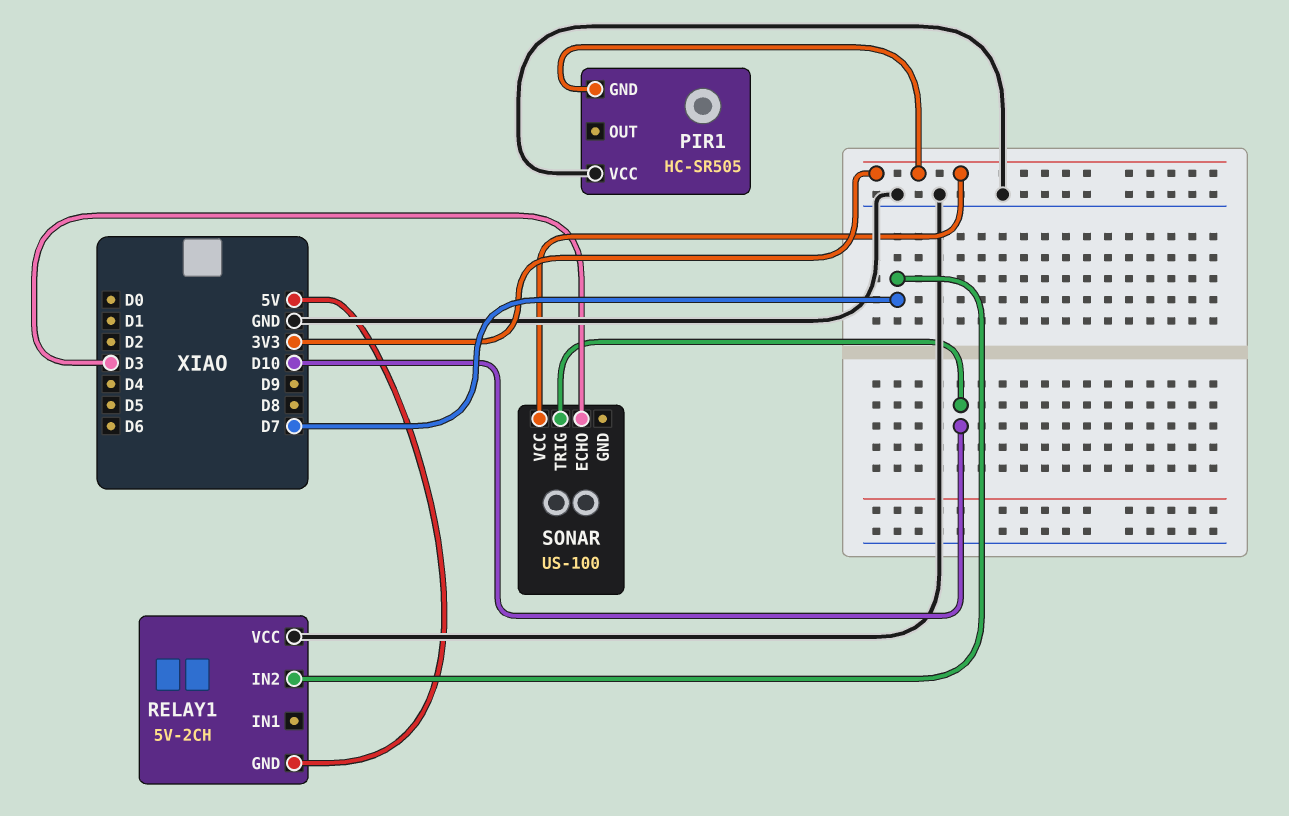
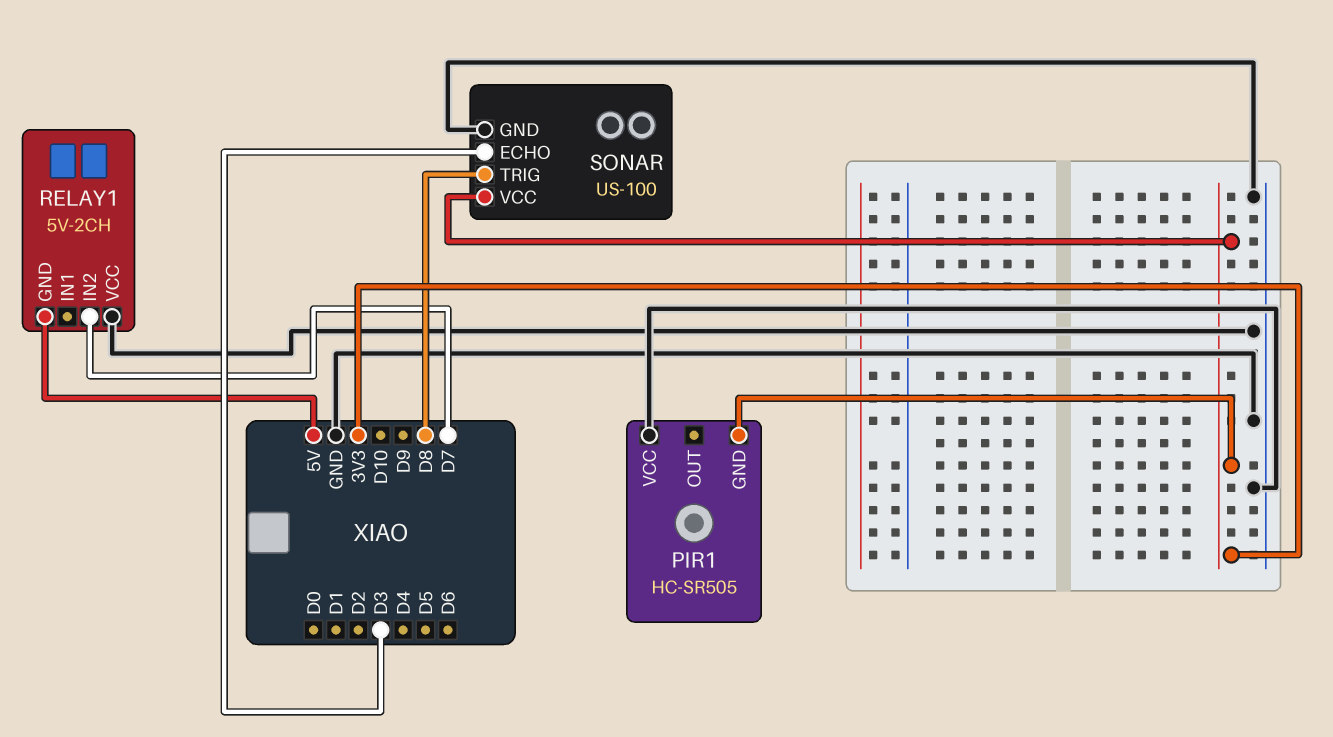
SONAR pin GND: none -> GND
SONAR pin TRIG: D10 -> D8

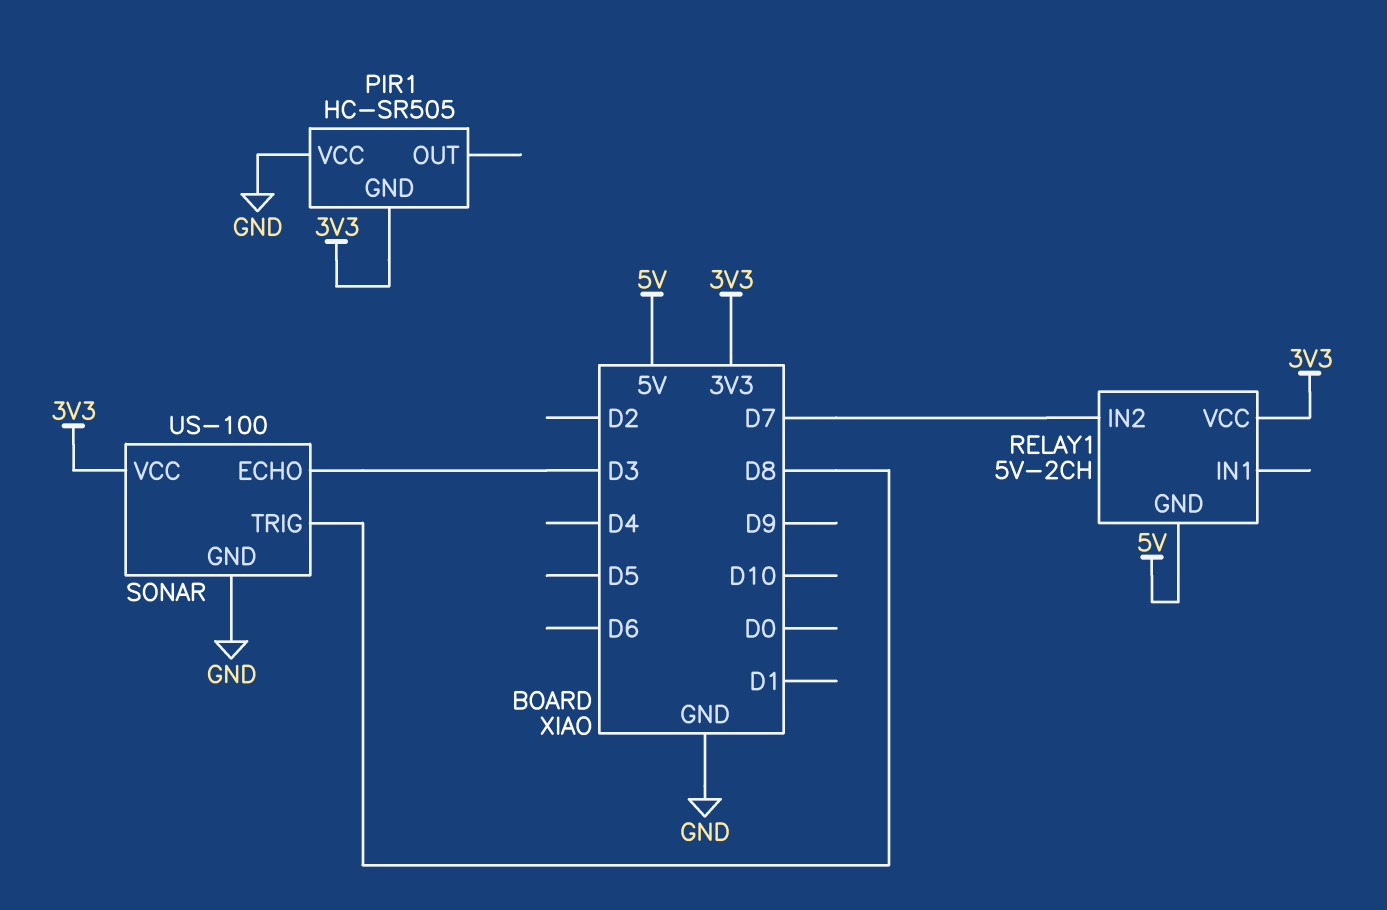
RELAY1 pin VCC: GND -> 3V3

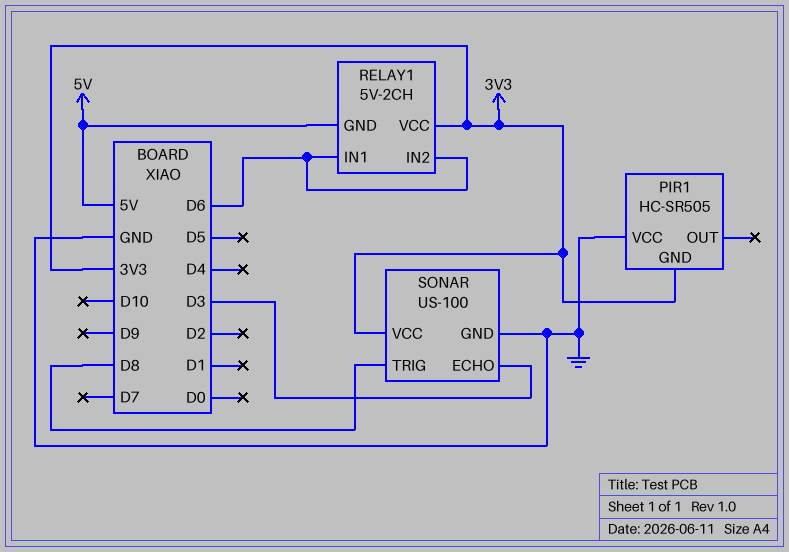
RELAY1 pin IN1: none -> D6
RELAY1 pin IN2: D7 -> D6

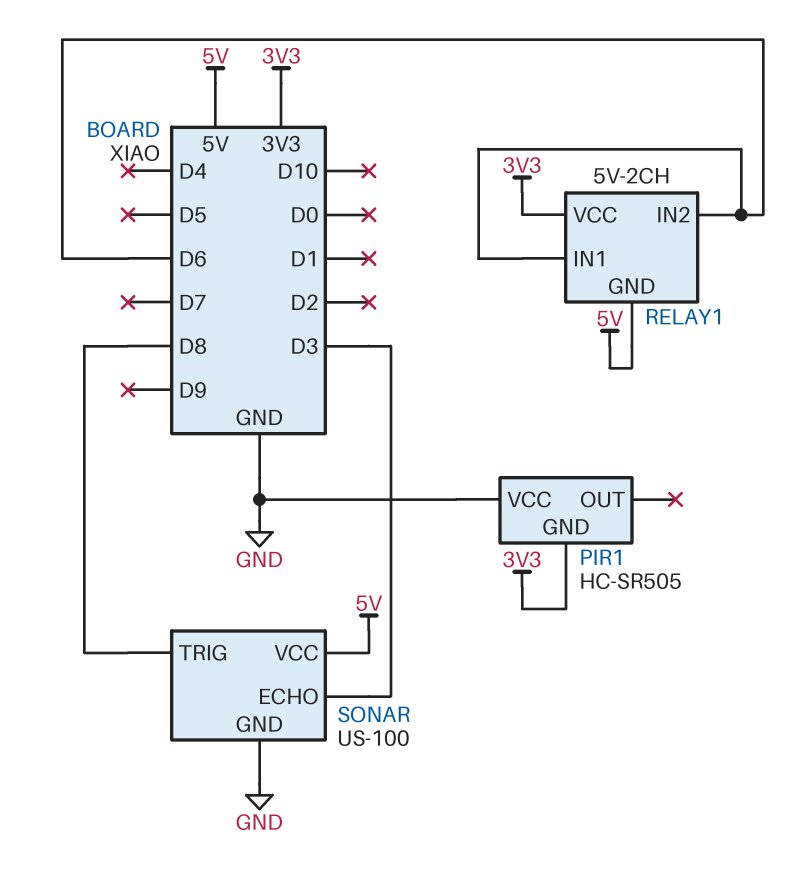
SONAR pin VCC: 3V3 -> 5V

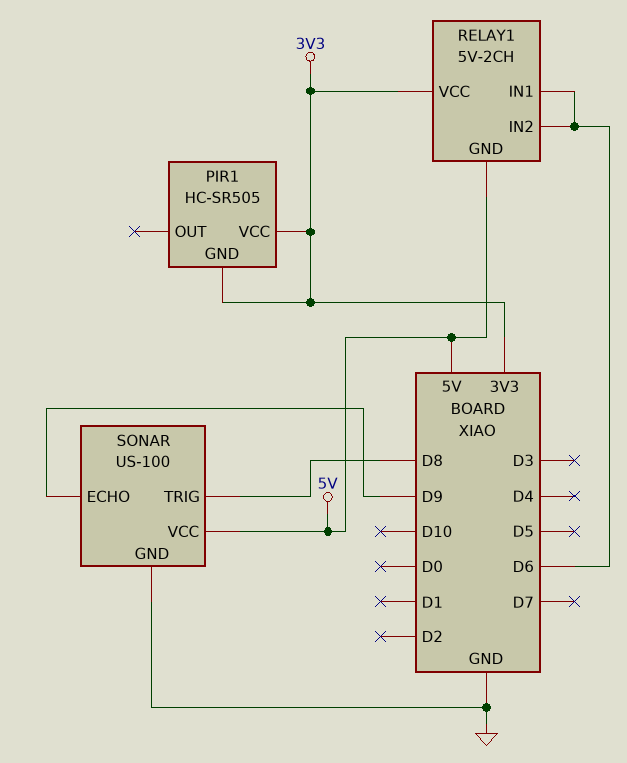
PIR1 pin VCC: GND -> 3V3
SONAR pin ECHO: D3 -> D9

